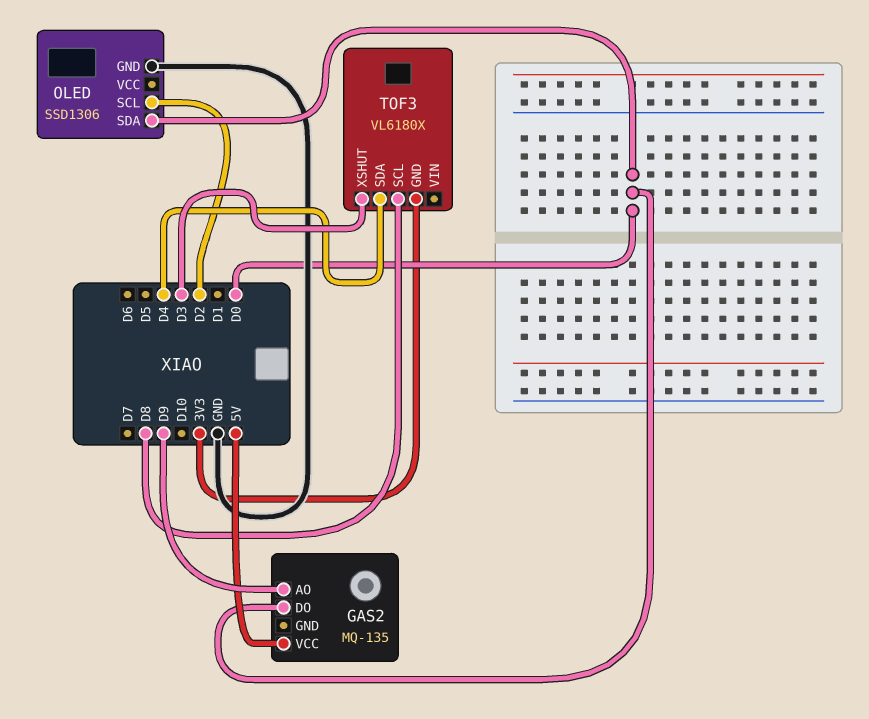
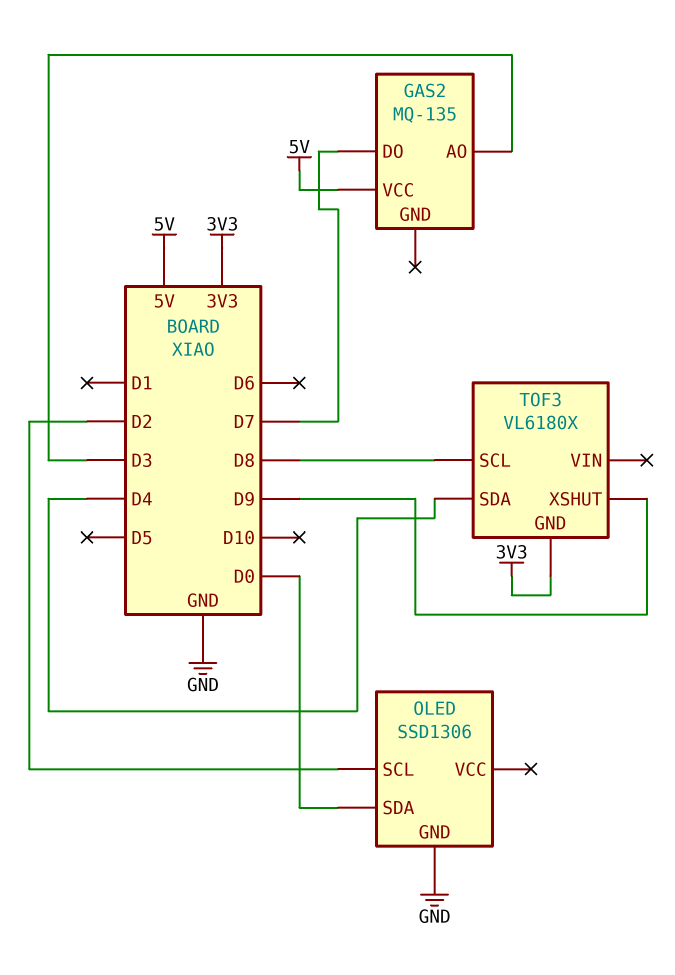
GAS2 pin AO: D9 -> D3
GAS2 pin DO: D0 -> D7
TOF3 pin XSHUT: D3 -> D9

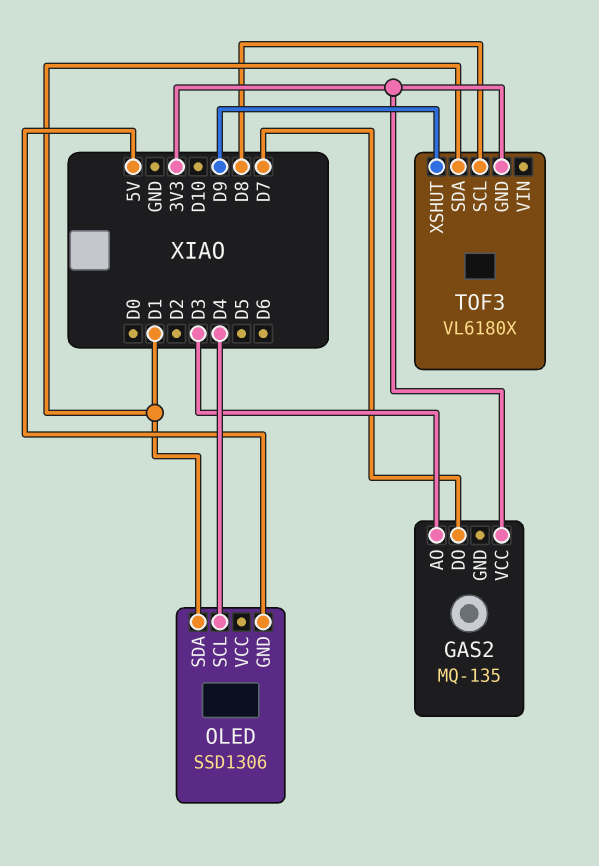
GAS2 pin VCC: 5V -> 3V3
OLED pin GND: GND -> 5V
OLED pin SCL: D2 -> D4
OLED pin SDA: D0 -> D1
TOF3 pin SDA: D4 -> D1

